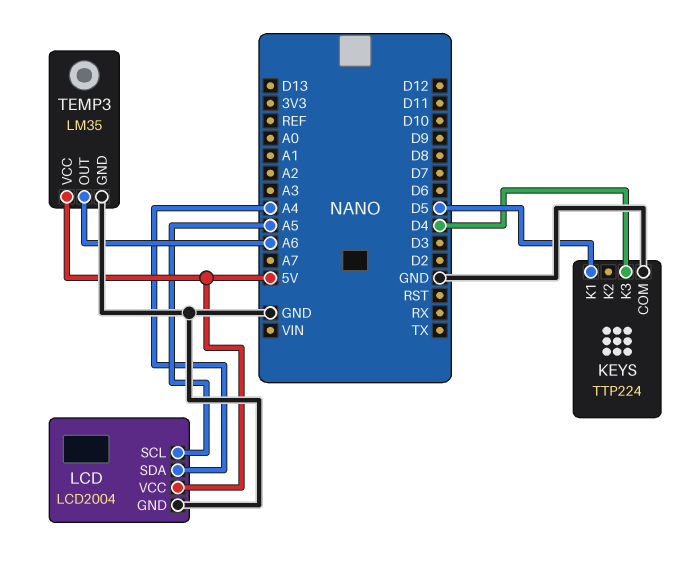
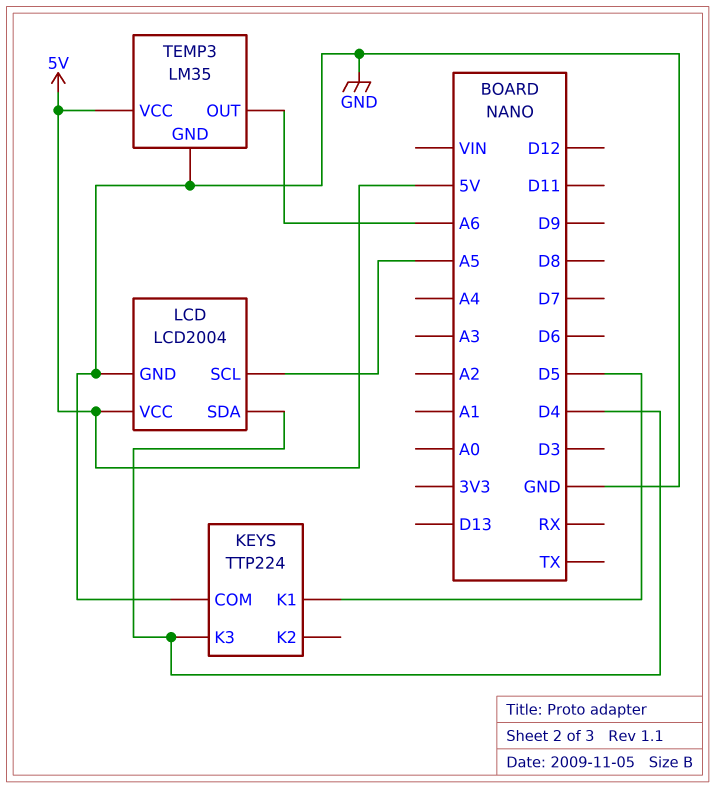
LCD pin SDA: A4 -> D4

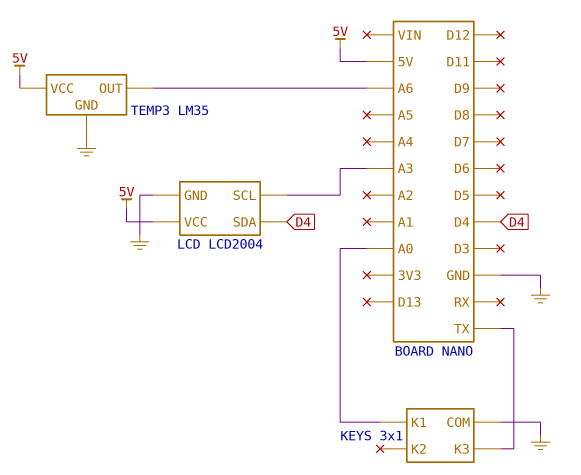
KEYS: TTP224 -> 3x1
KEYS pin K1: D5 -> A0
KEYS pin K3: D4 -> TX
LCD pin SCL: A5 -> A3

